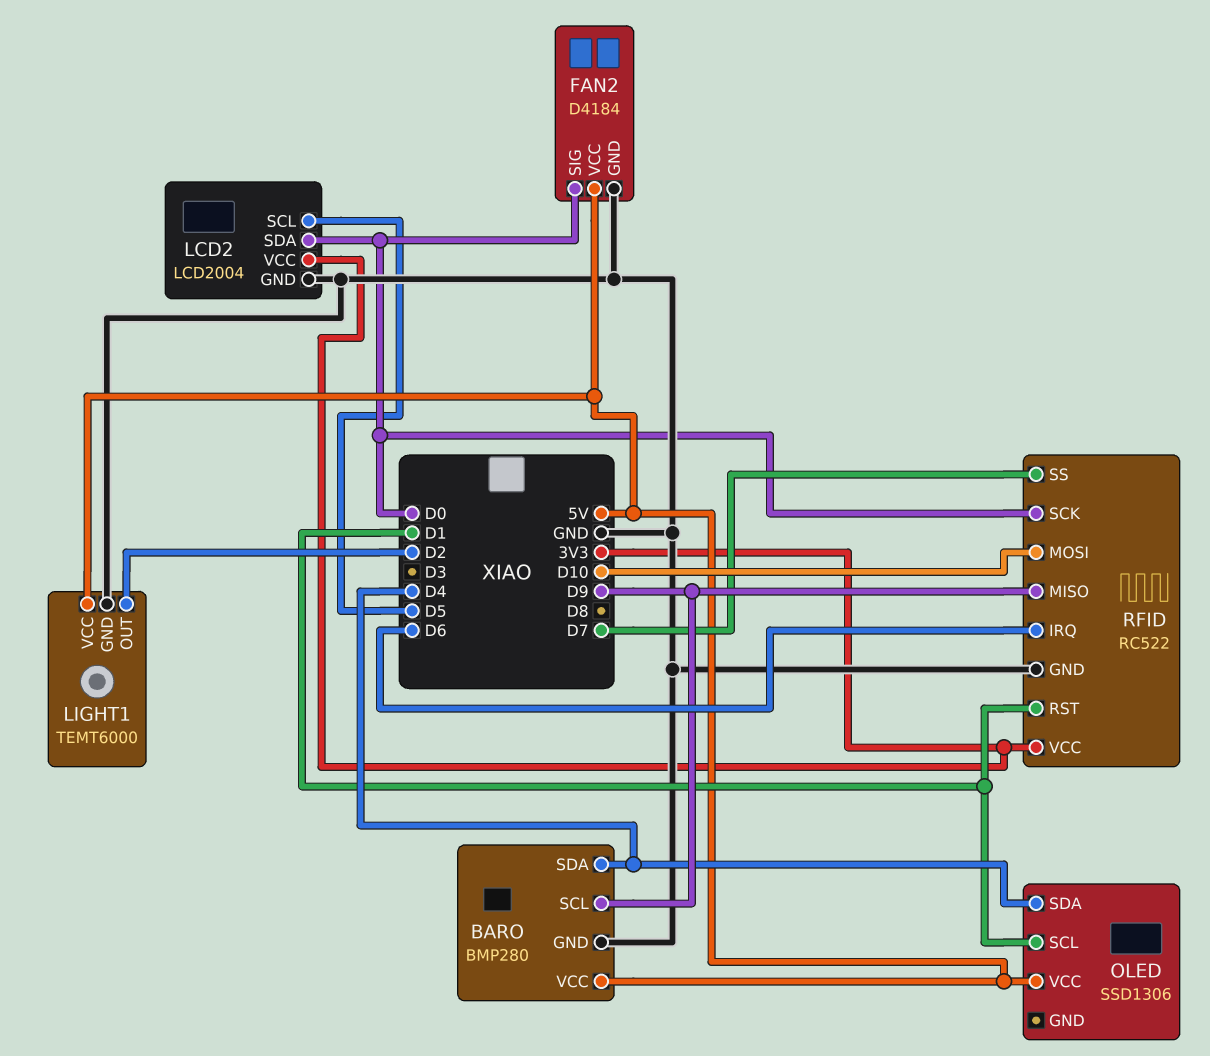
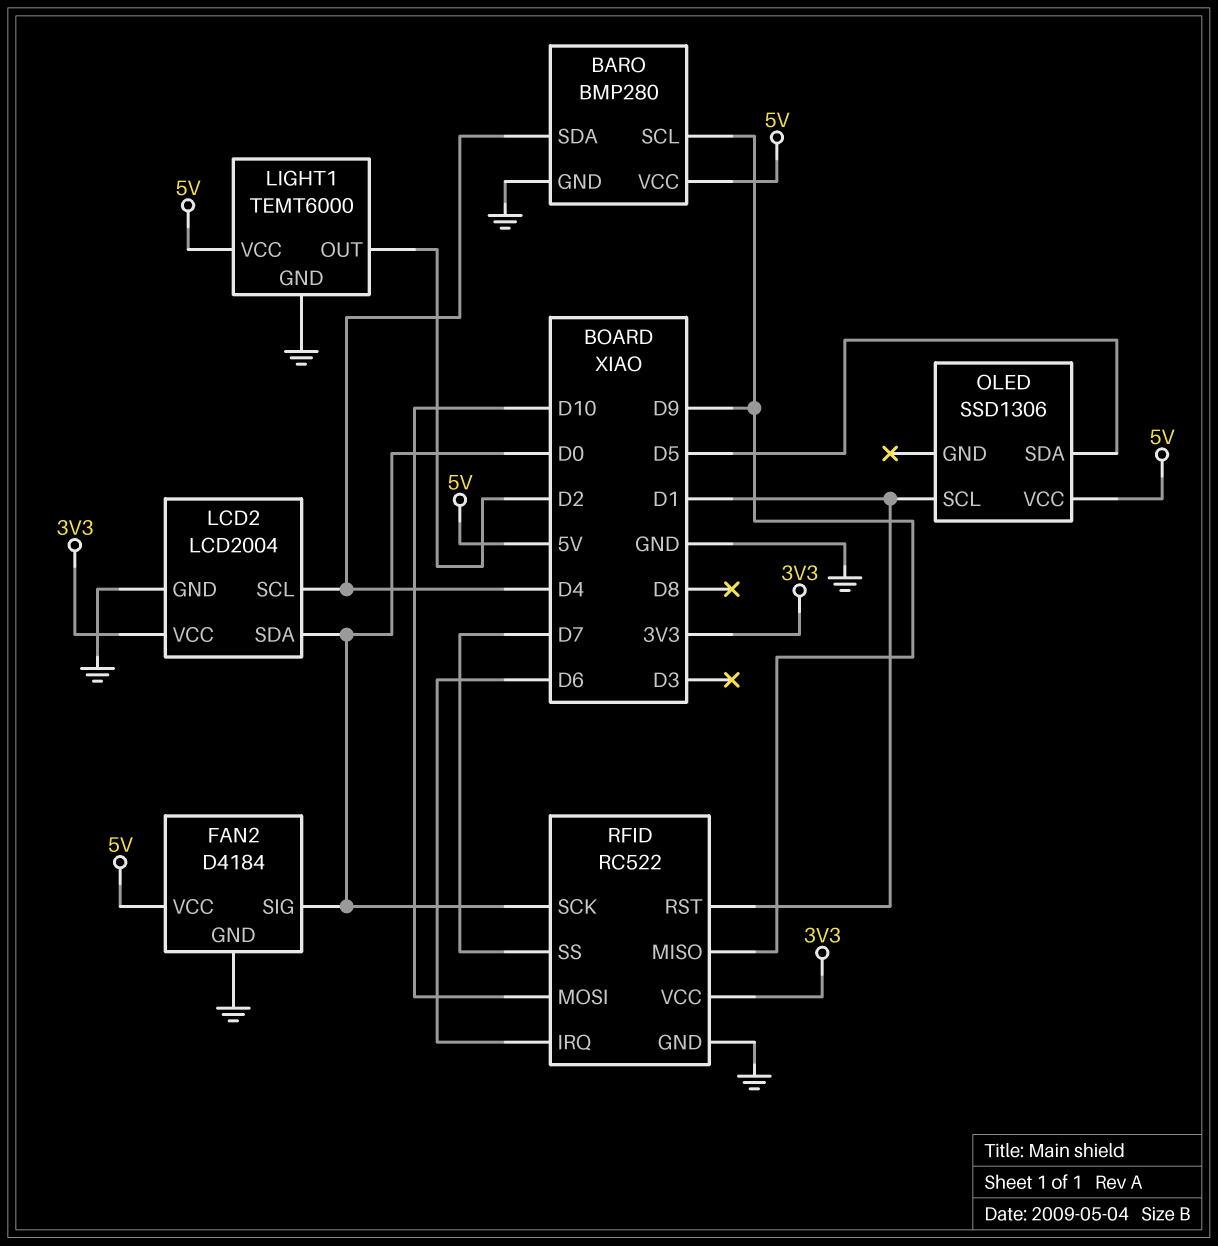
LCD2 pin SCL: D5 -> D4
OLED pin SDA: D4 -> D5

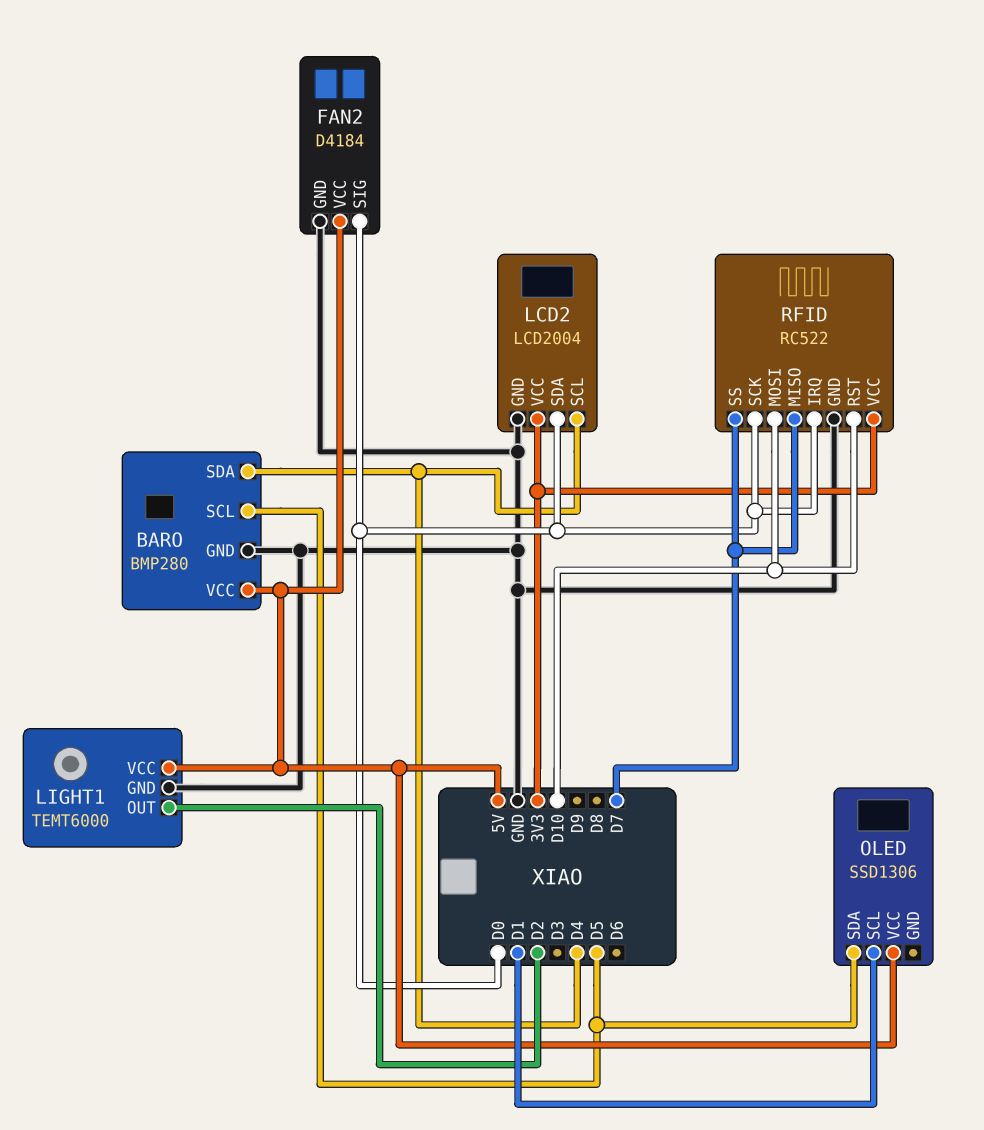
BARO pin SCL: D9 -> D5
RFID pin IRQ: D6 -> D0
RFID pin MISO: D9 -> D7
RFID pin RST: D1 -> D10

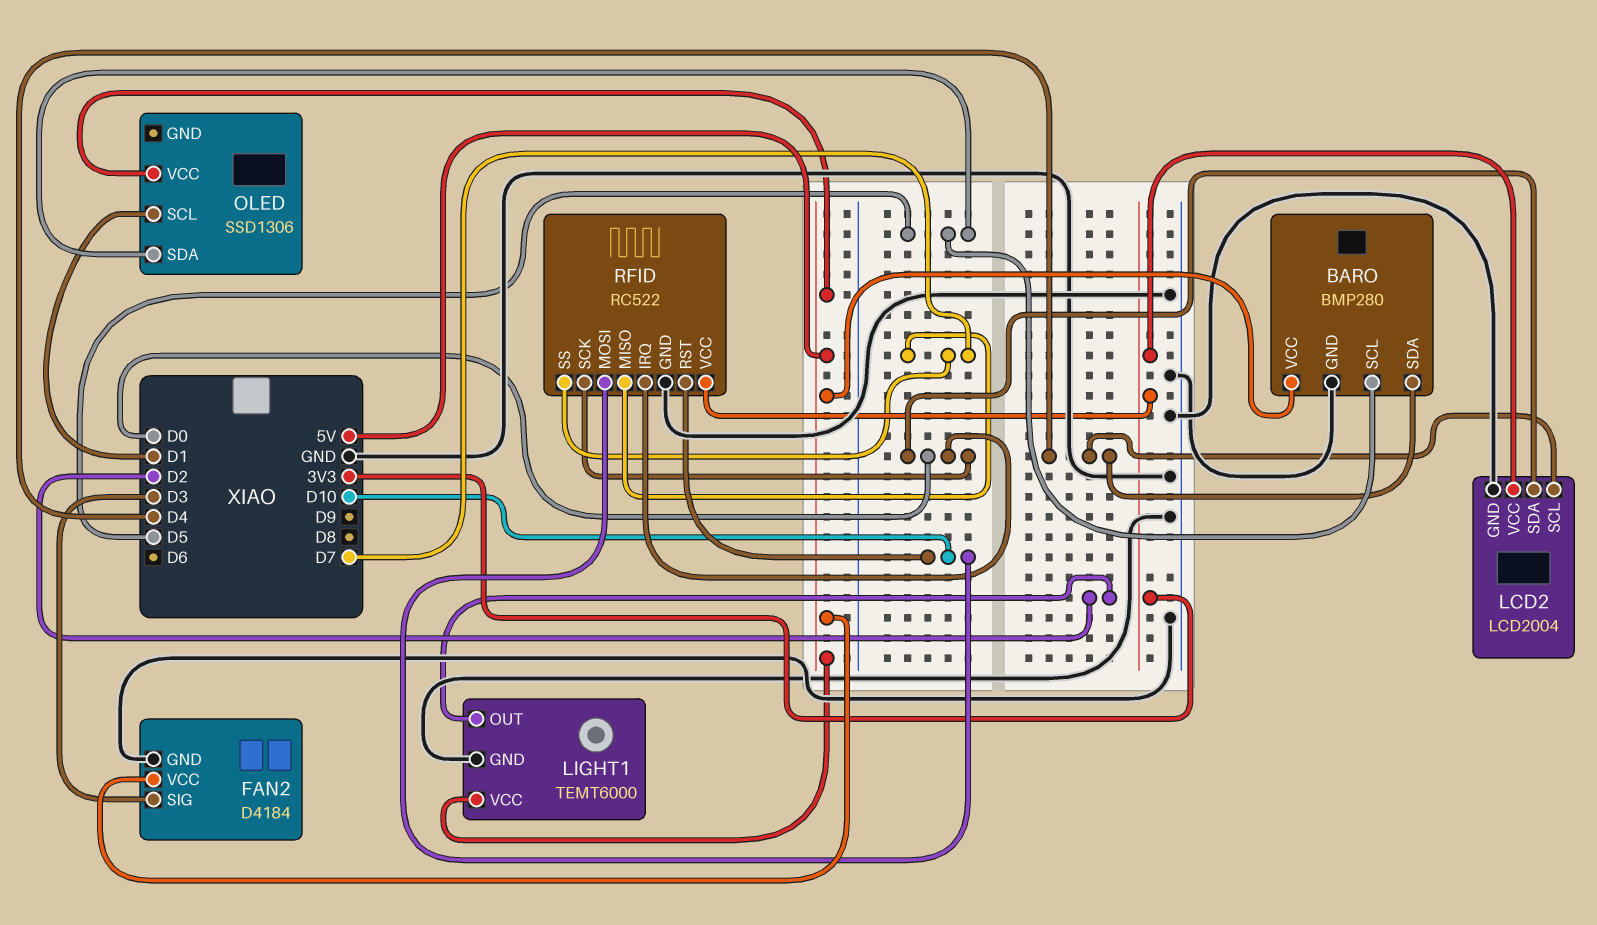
FAN2 pin SIG: D0 -> D3

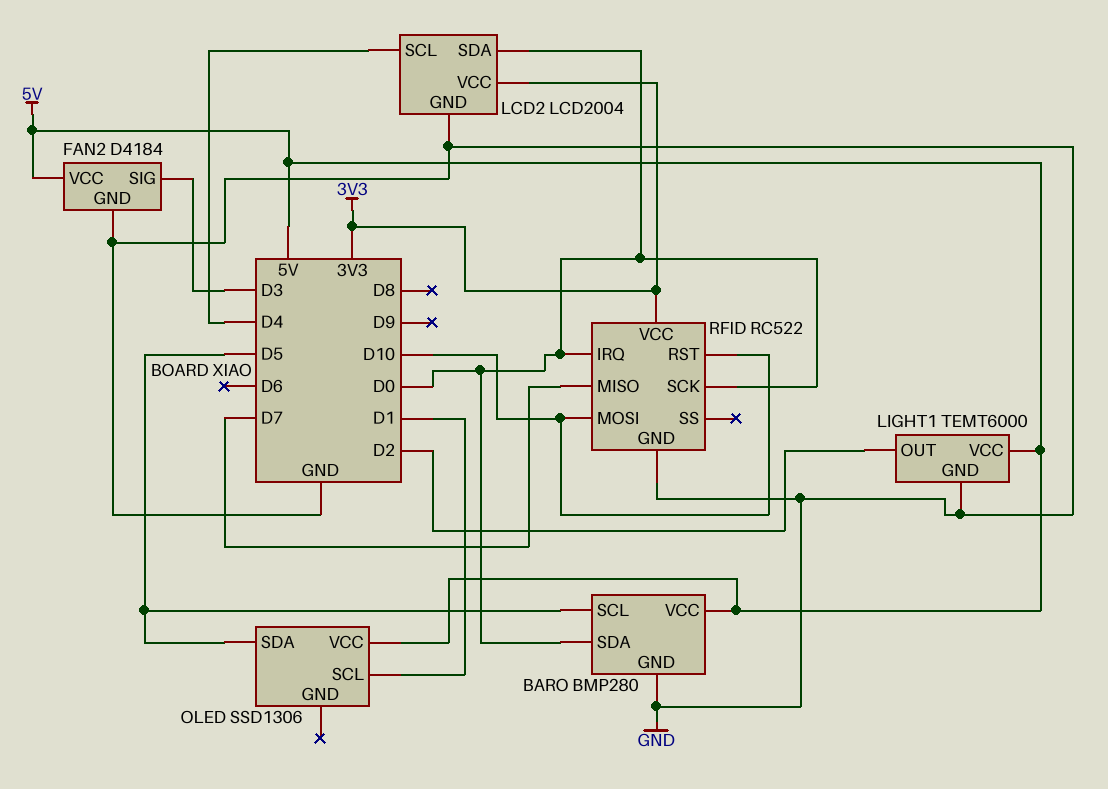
BARO pin SDA: D4 -> D0
RFID pin SS: D7 -> none

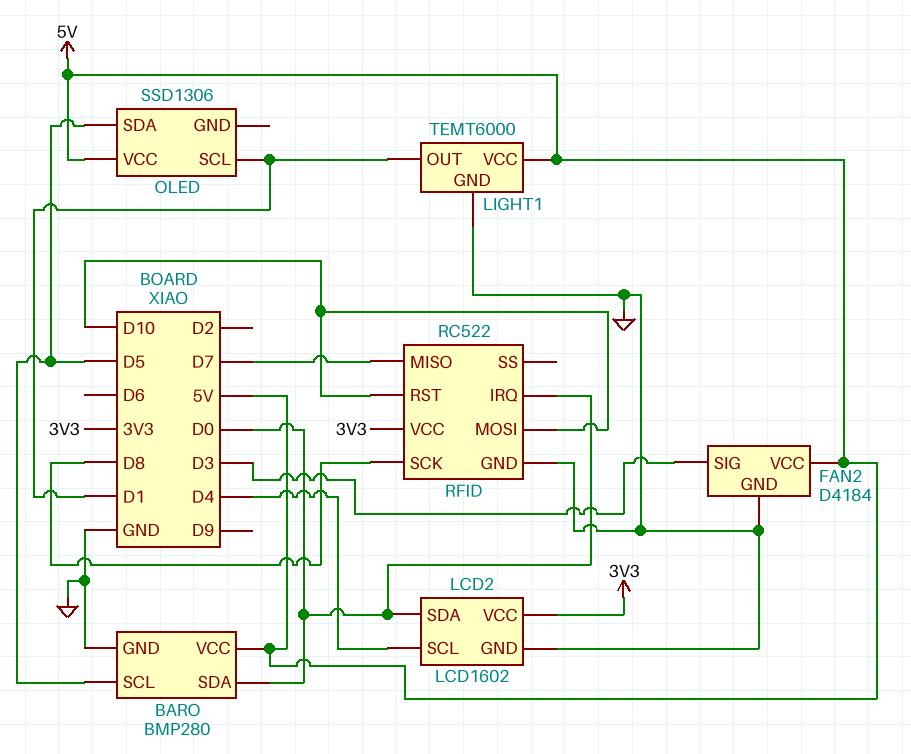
LCD2: LCD2004 -> LCD1602
LIGHT1 pin OUT: D2 -> D1
RFID pin SCK: D0 -> D8

